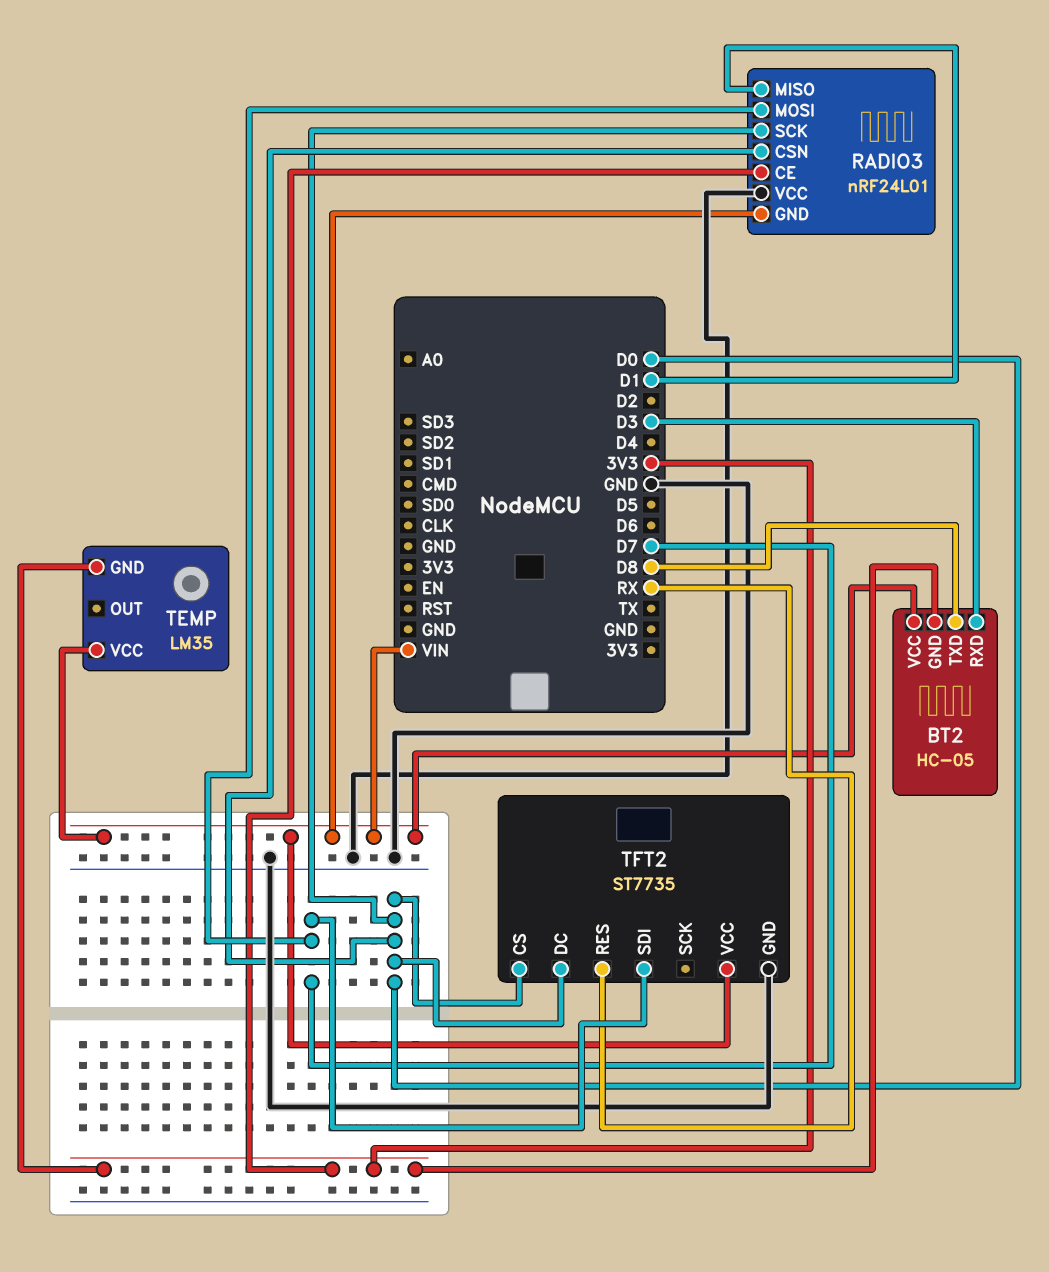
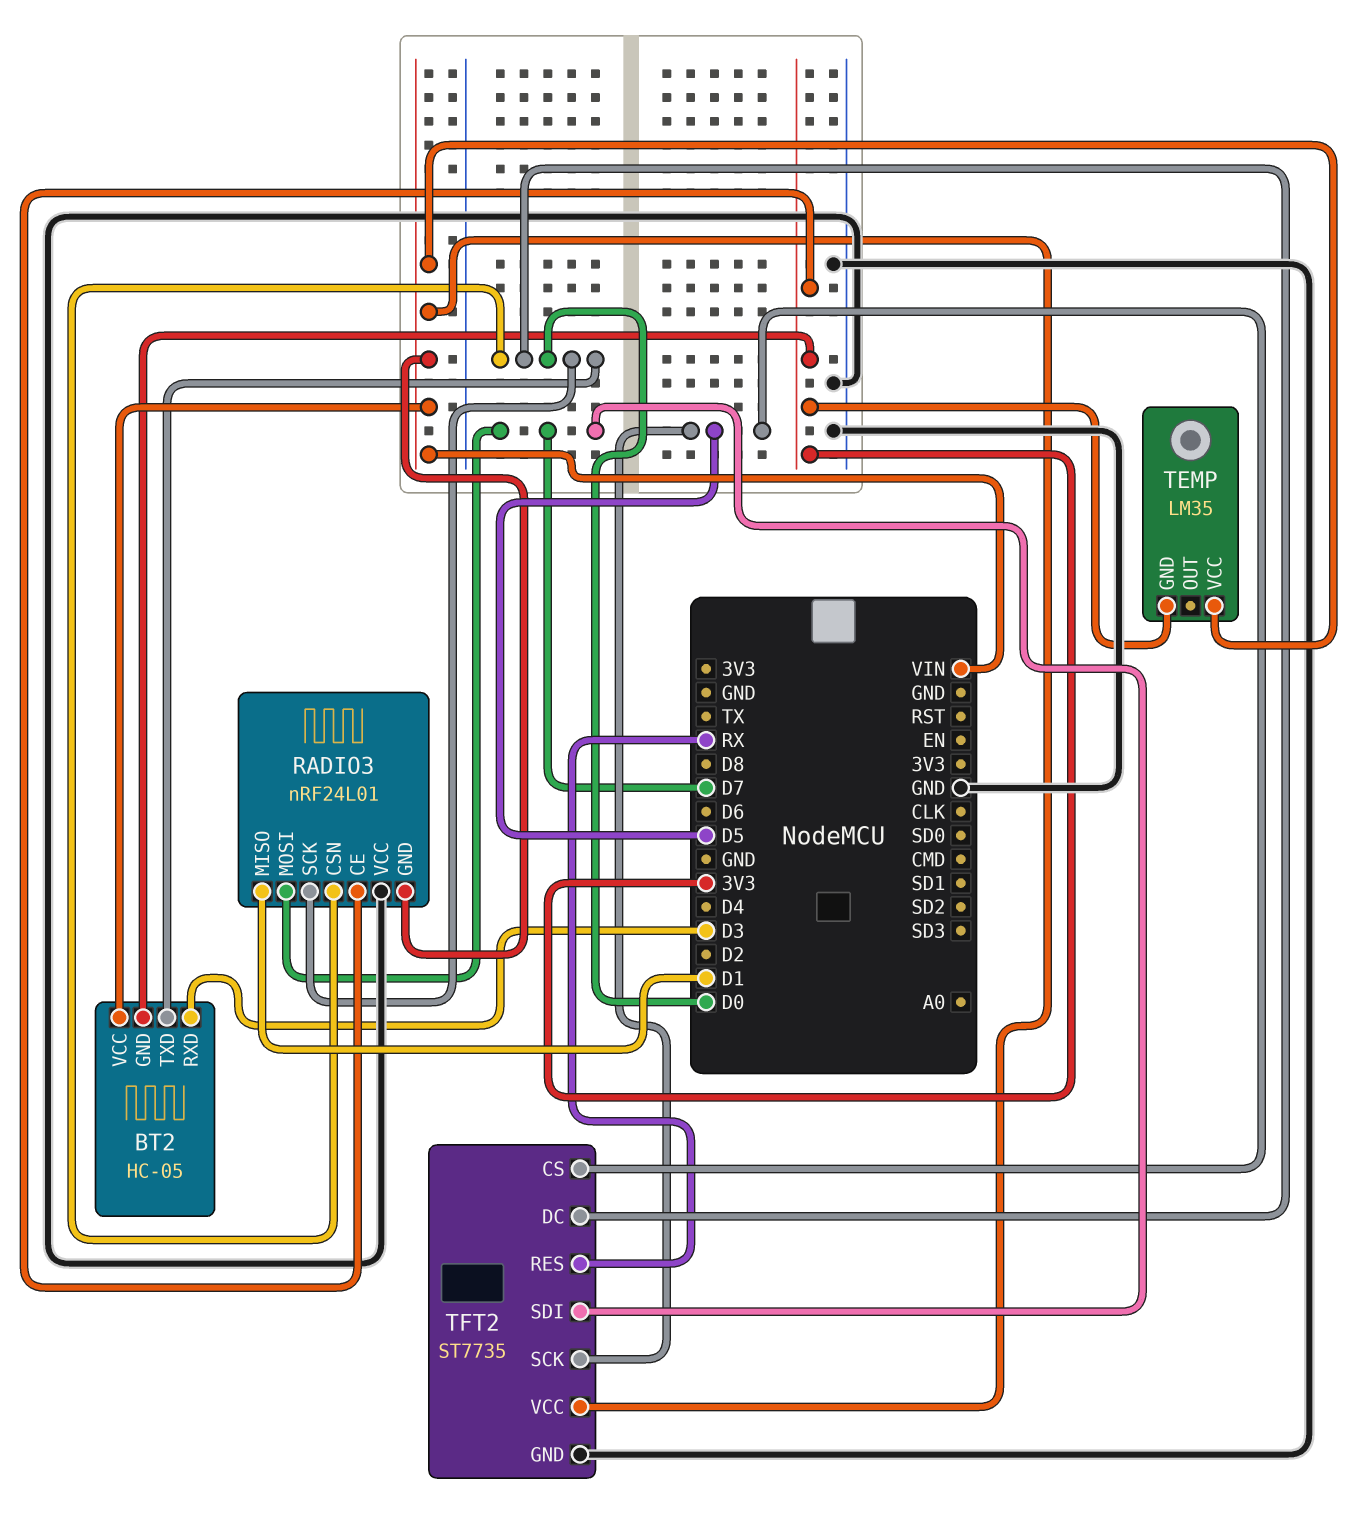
BT2 pin TXD: D8 -> D0
TFT2 pin CS: D0 -> D5
TFT2 pin SCK: none -> D5

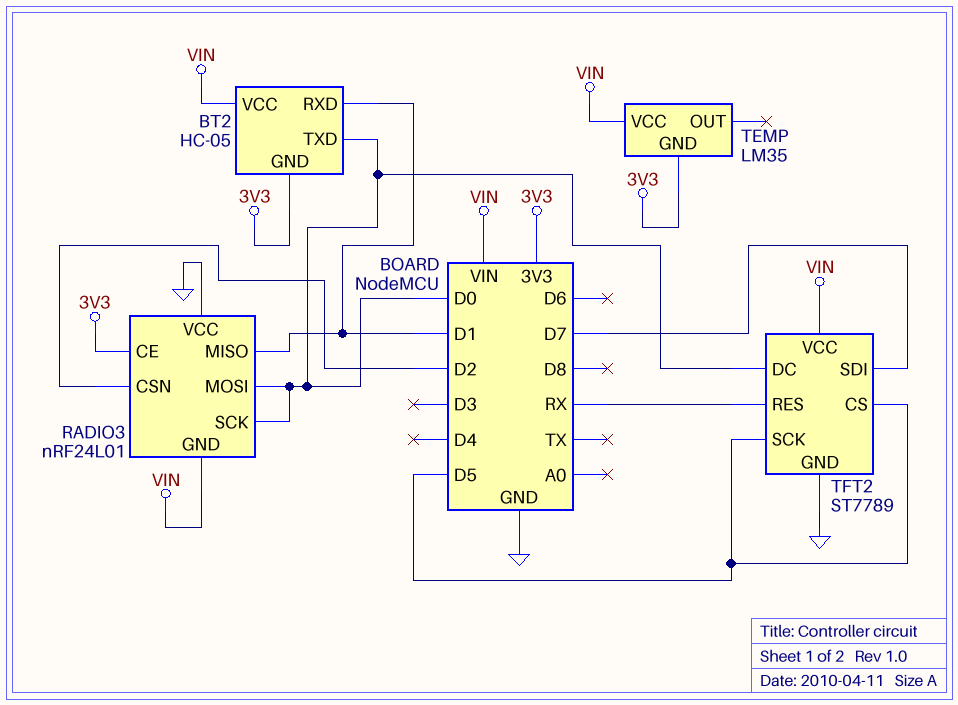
BT2 pin RXD: D3 -> D1
RADIO3 pin CSN: D0 -> D2
RADIO3 pin MOSI: D7 -> D0
TFT2: ST7735 -> ST7789

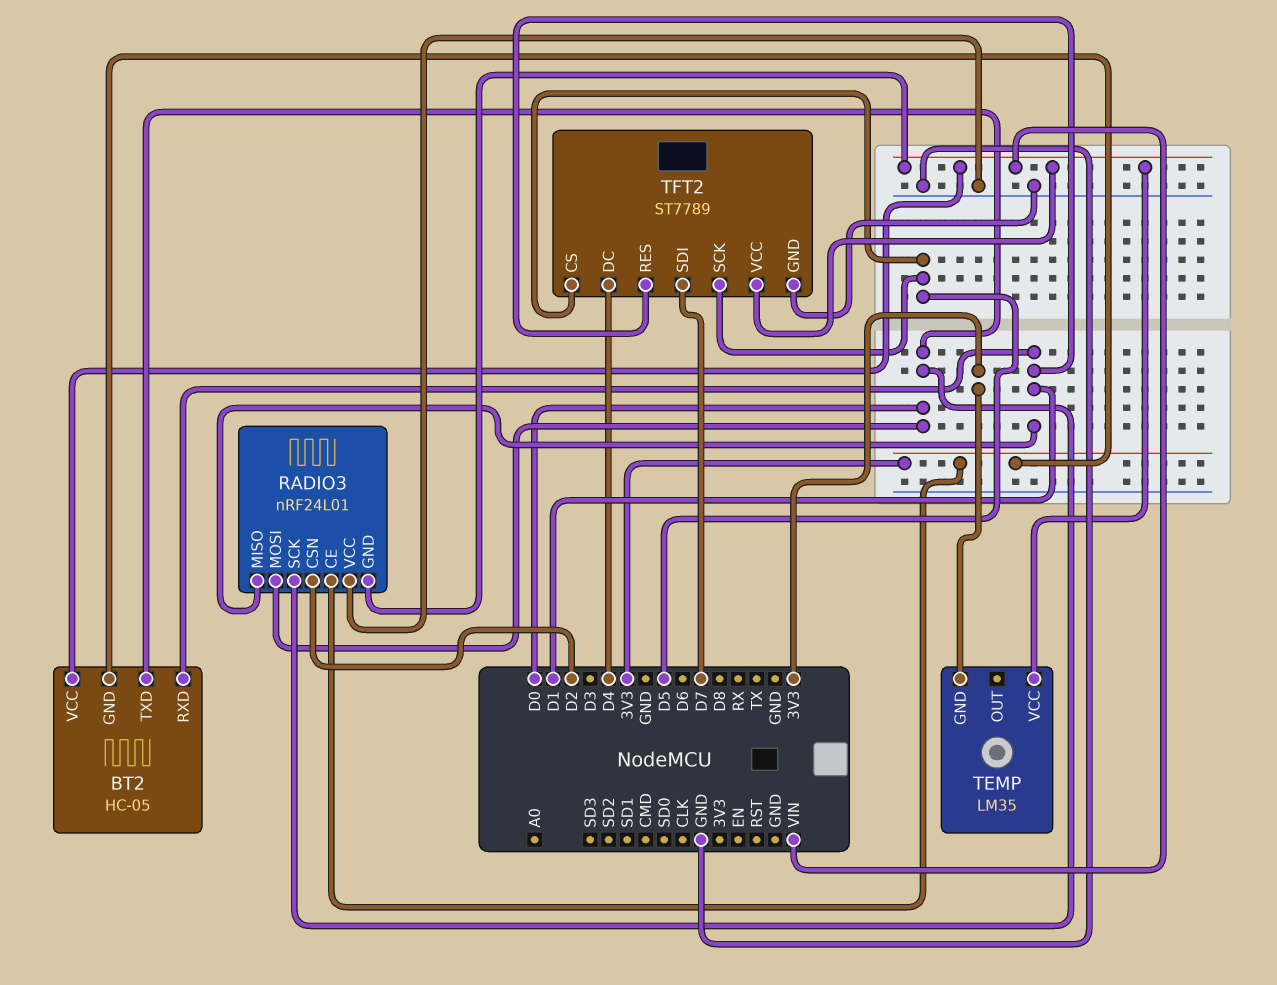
TFT2 pin DC: D0 -> D4
TFT2 pin RES: RX -> D1

